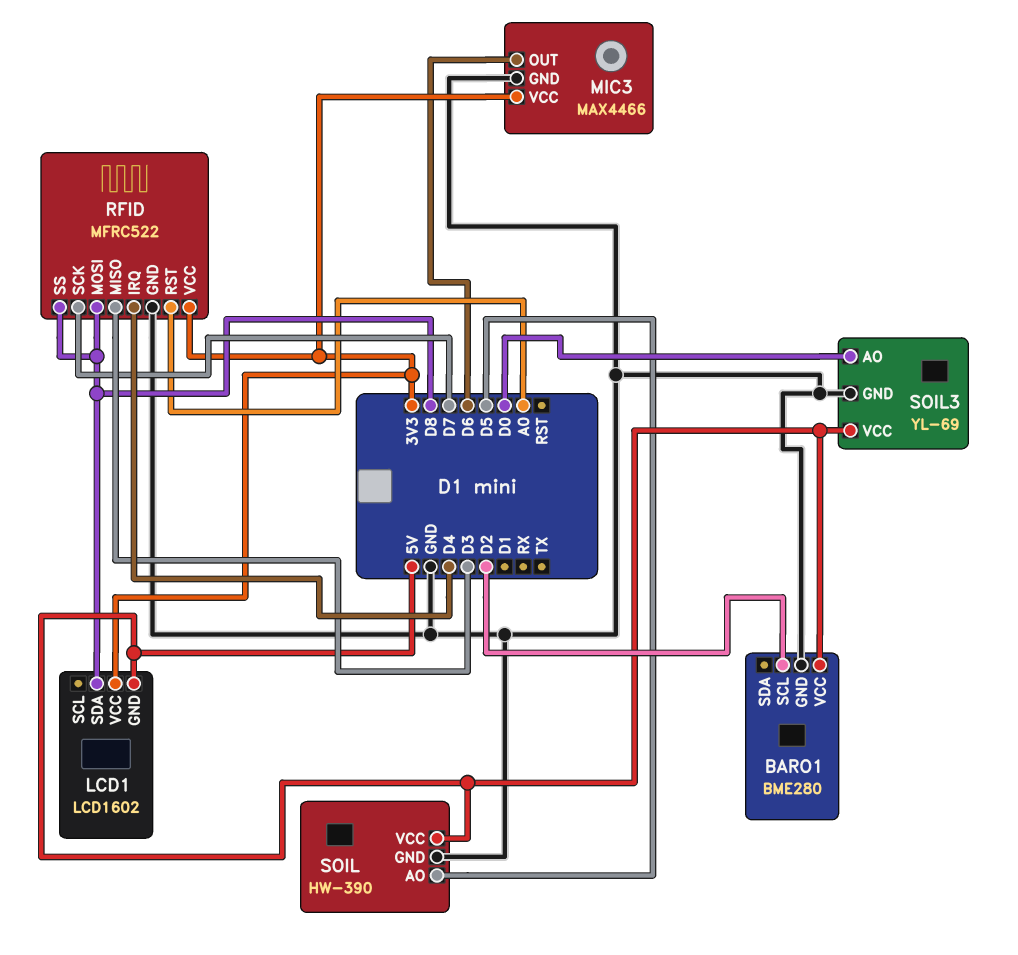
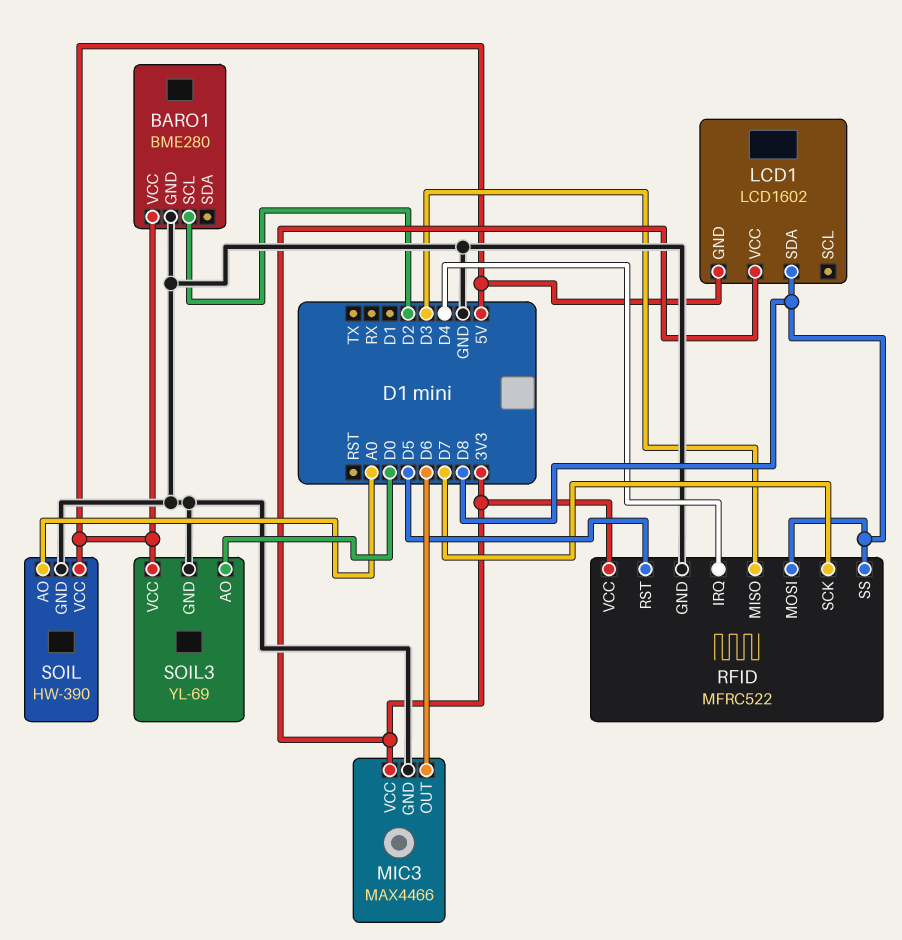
RFID pin RST: A0 -> D5
SOIL pin AO: D5 -> A0

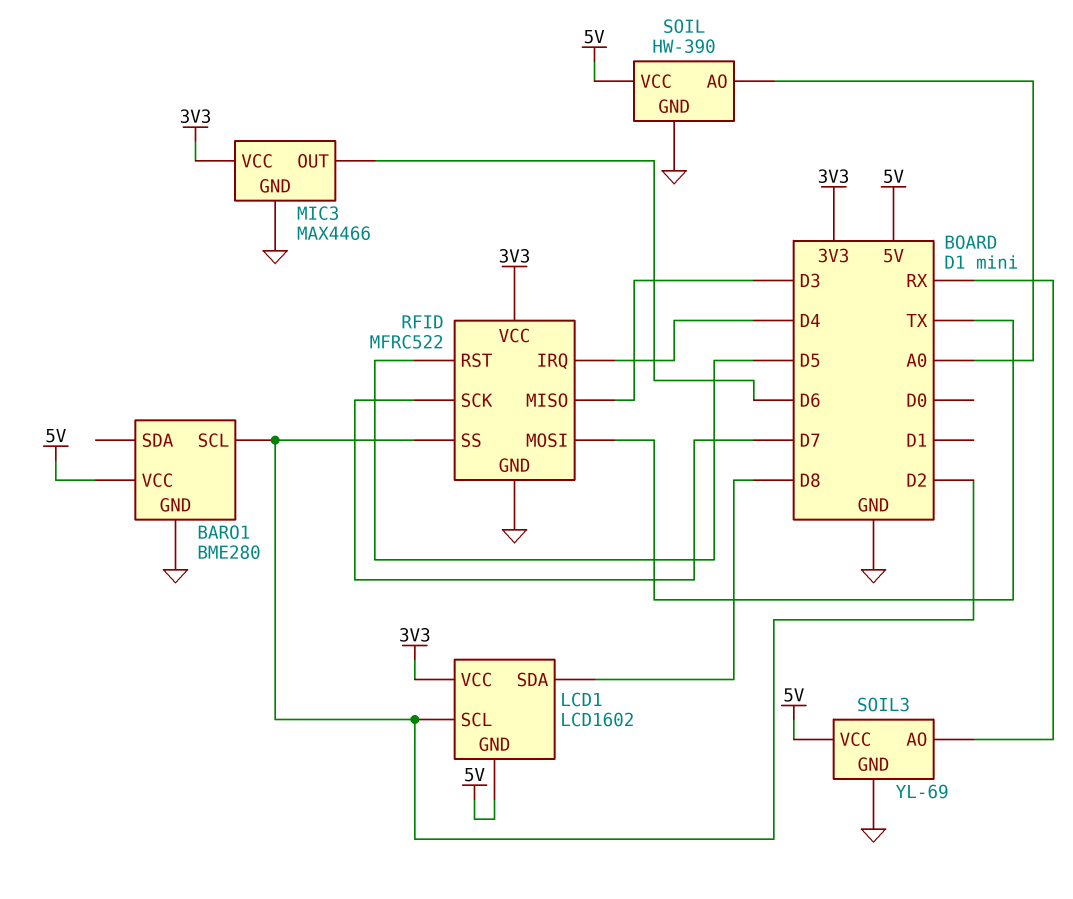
LCD1 pin SCL: none -> D2
RFID pin MOSI: D8 -> TX
RFID pin SS: D8 -> D2
SOIL3 pin AO: D0 -> RX

